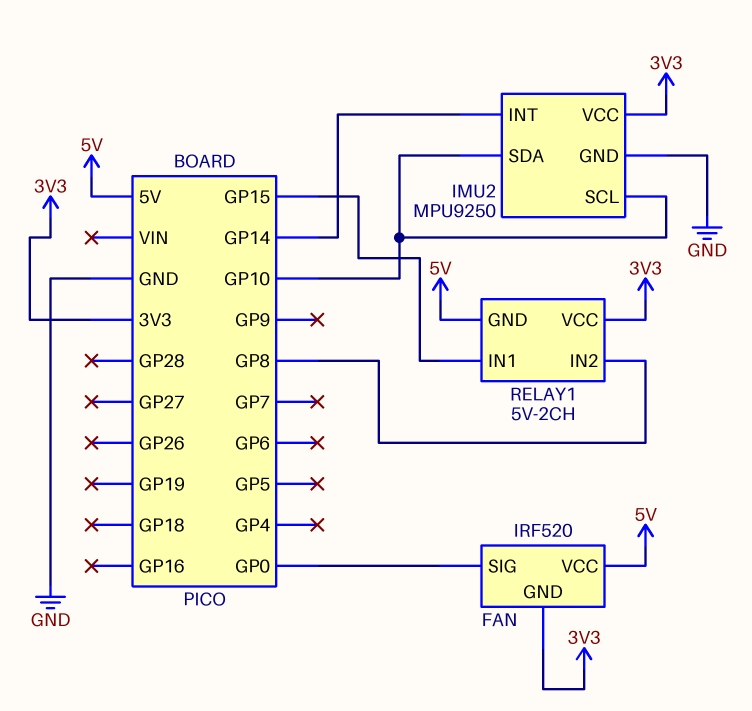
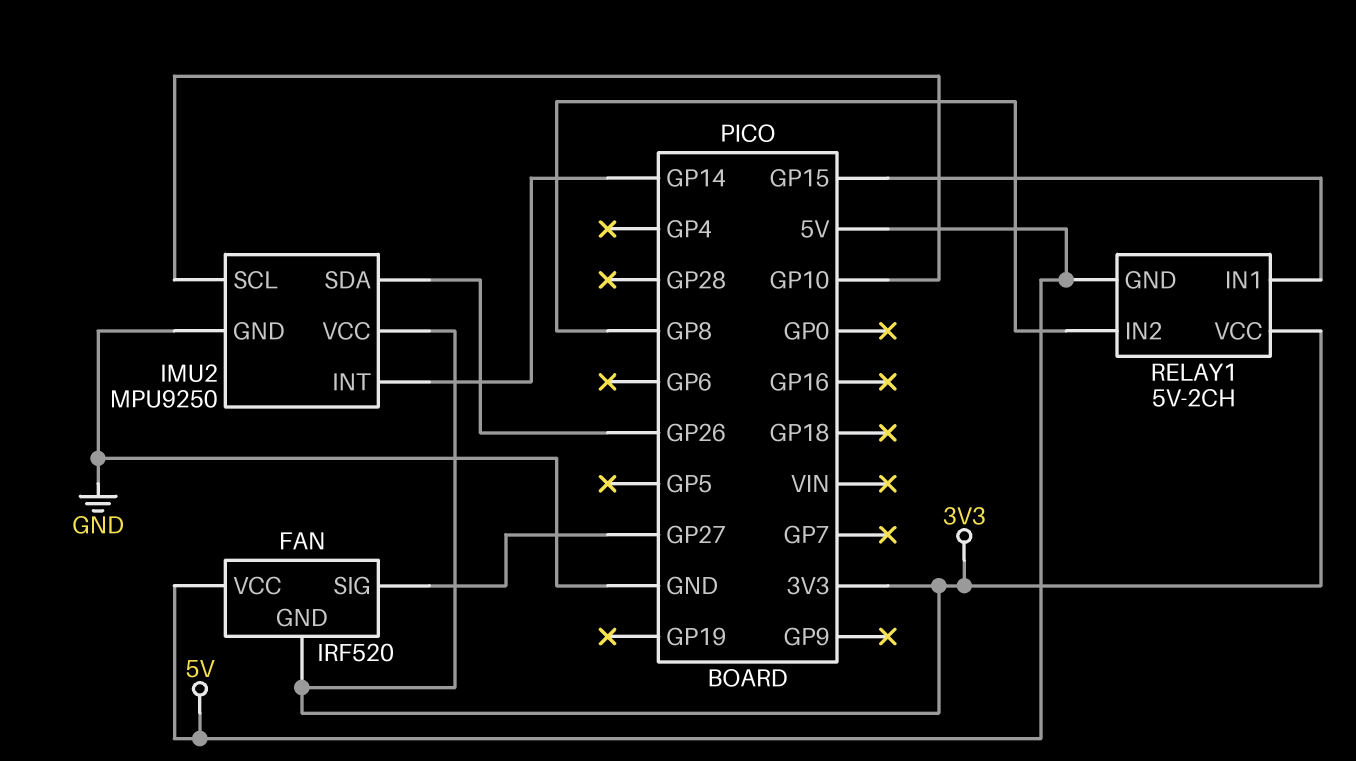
FAN pin SIG: GP0 -> GP27
IMU2 pin SDA: GP10 -> GP26

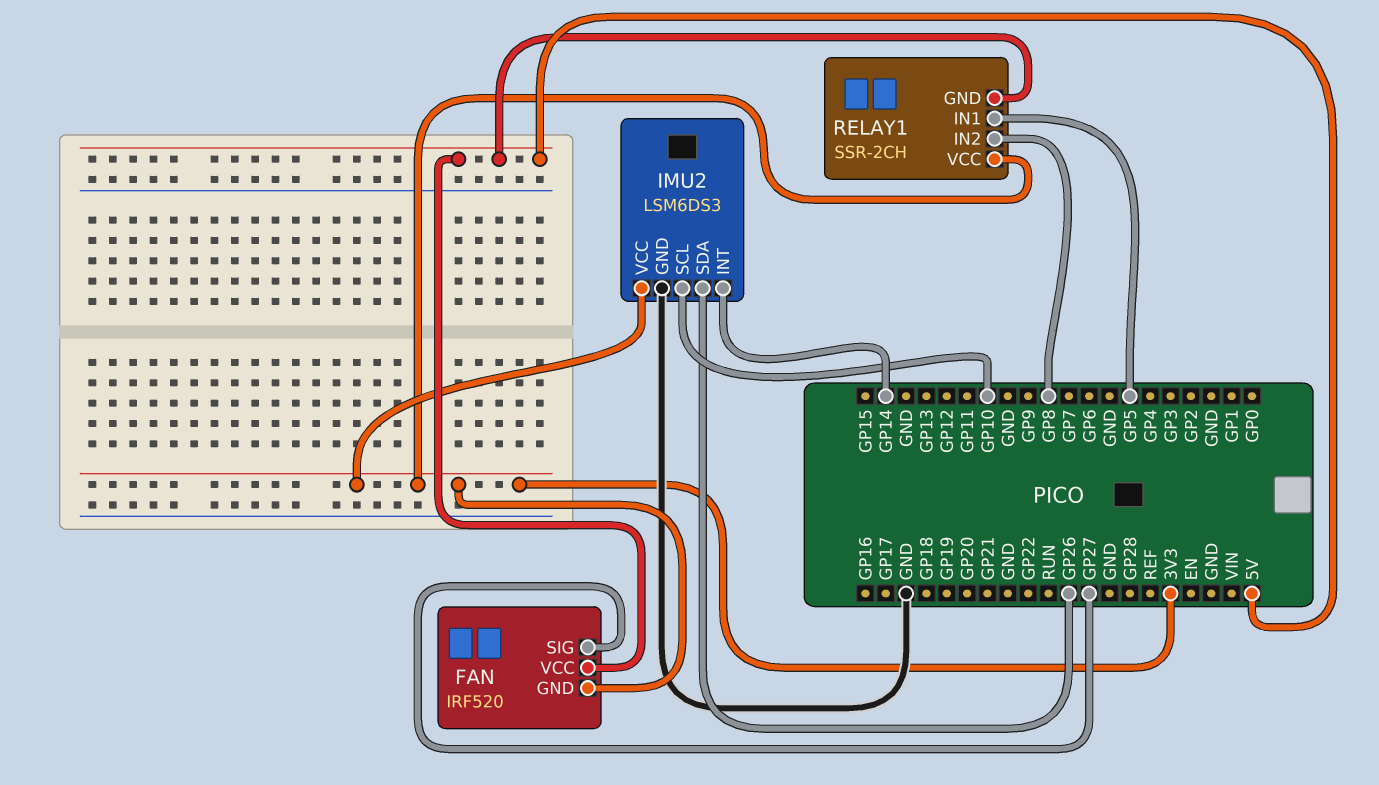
IMU2: MPU9250 -> LSM6DS3
RELAY1: 5V-2CH -> SSR-2CH
RELAY1 pin IN1: GP15 -> GP5

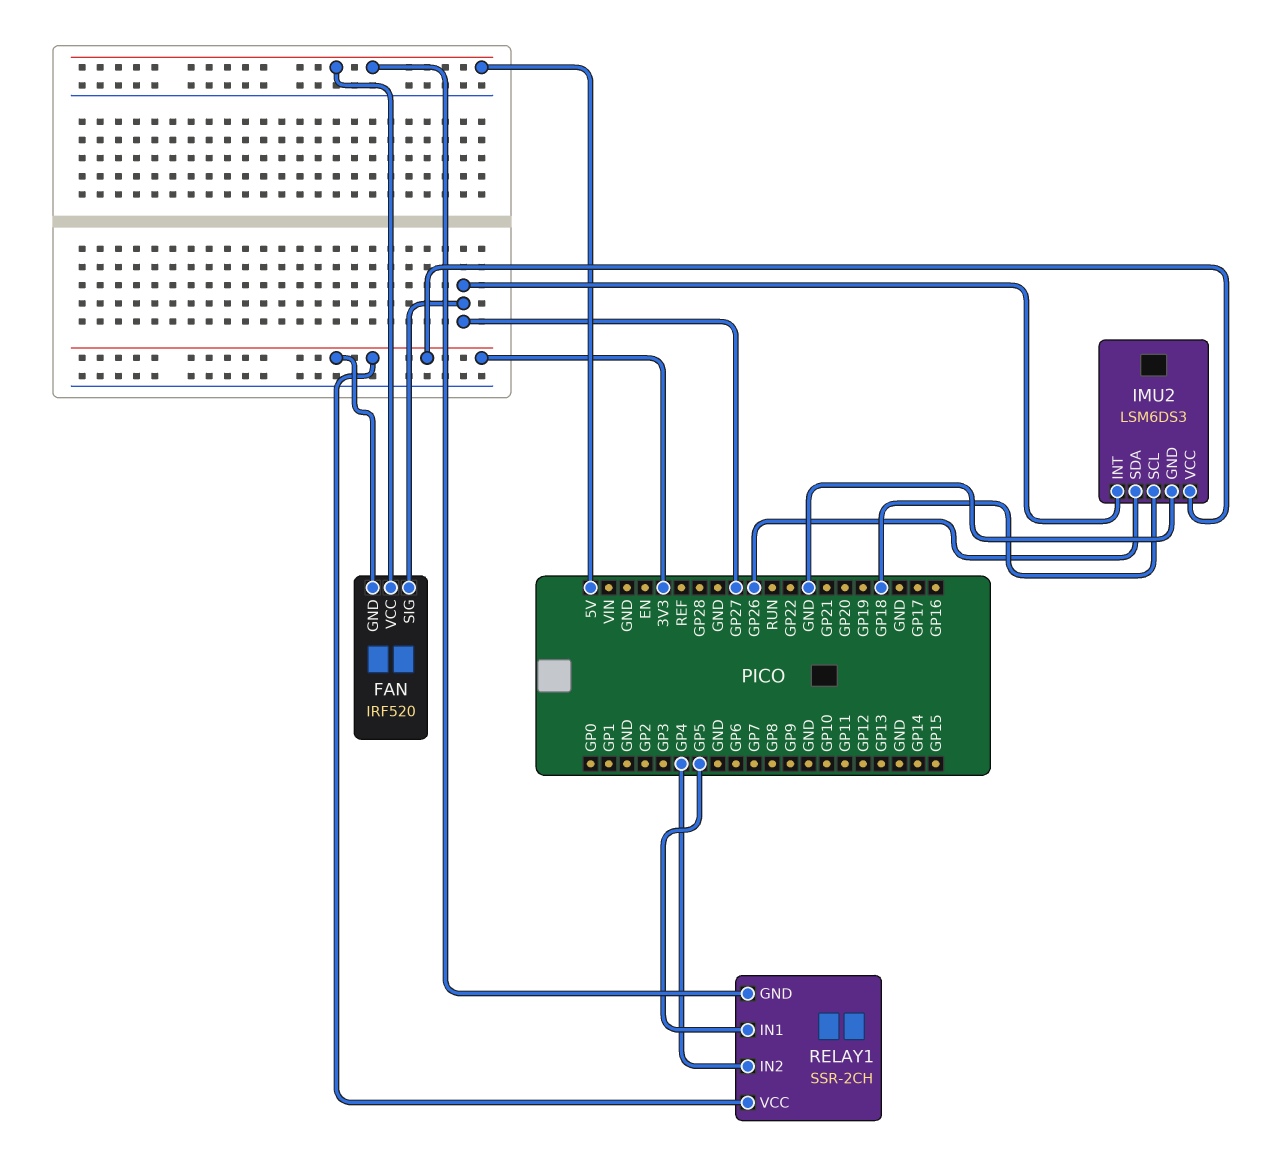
IMU2 pin INT: GP14 -> GP27
IMU2 pin SCL: GP10 -> GP18
RELAY1 pin IN2: GP8 -> GP4

